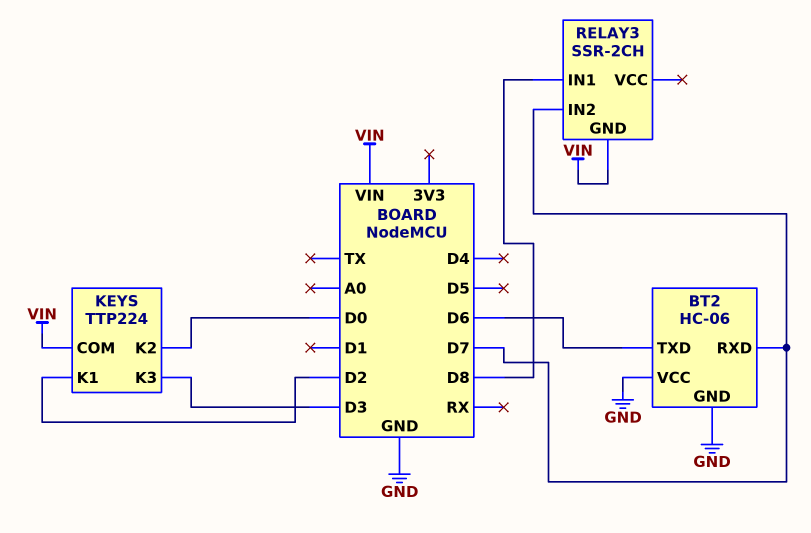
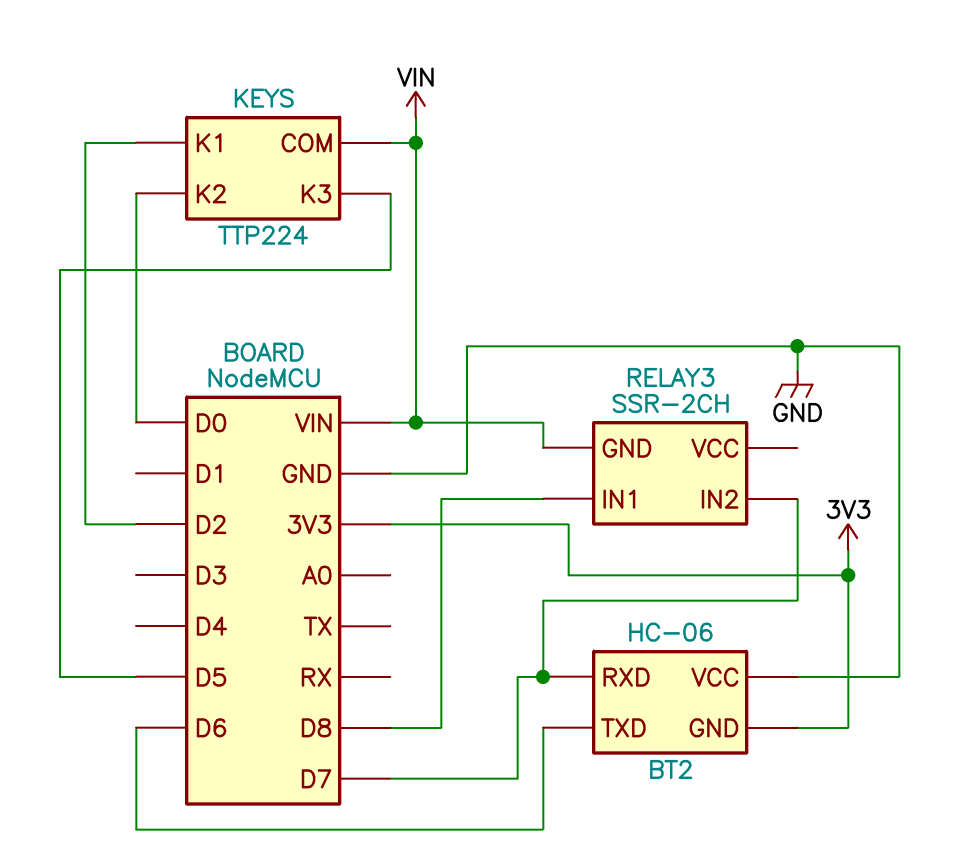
BT2 pin GND: GND -> 3V3
KEYS pin K3: D3 -> D5

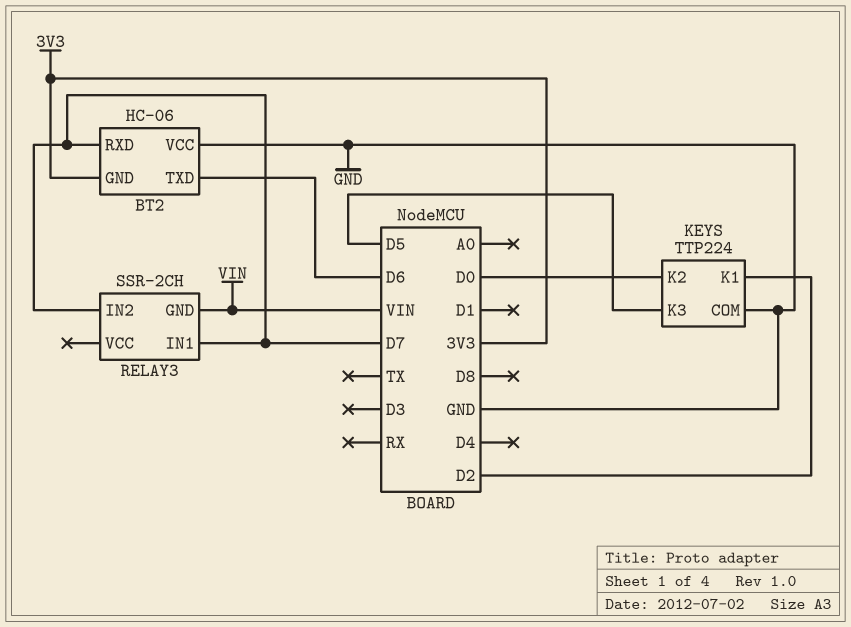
KEYS pin COM: VIN -> GND
RELAY3 pin IN1: D8 -> D7

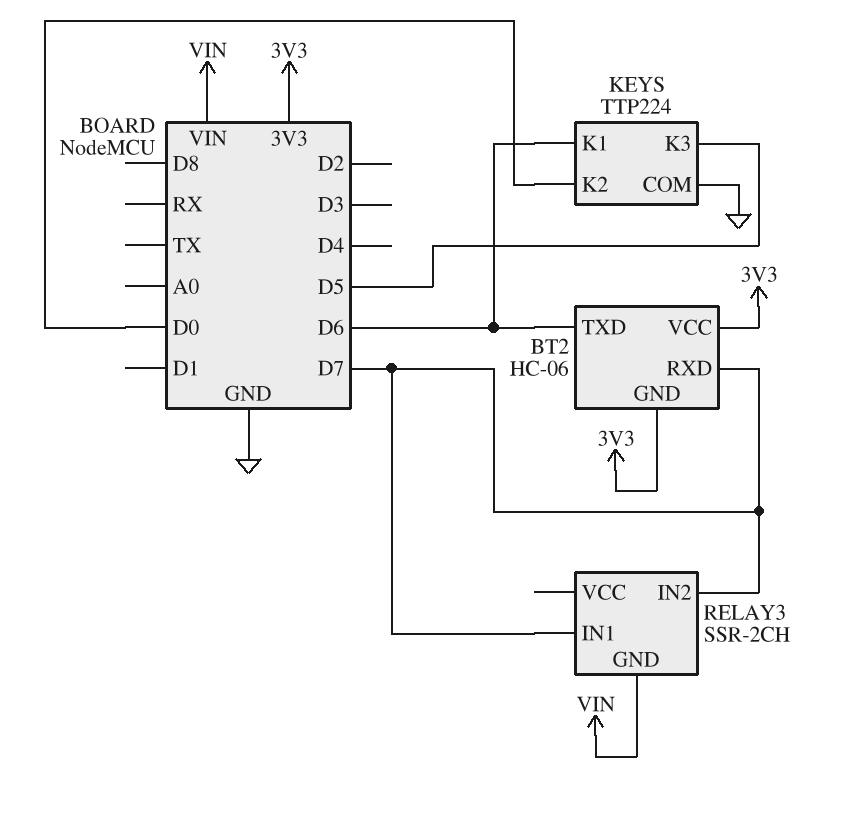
BT2 pin VCC: GND -> 3V3
KEYS pin K1: D2 -> D6

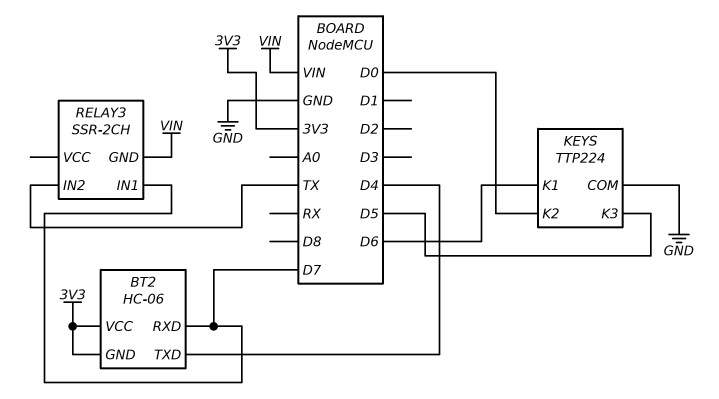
BT2 pin TXD: D6 -> D4
RELAY3 pin IN2: D7 -> TX

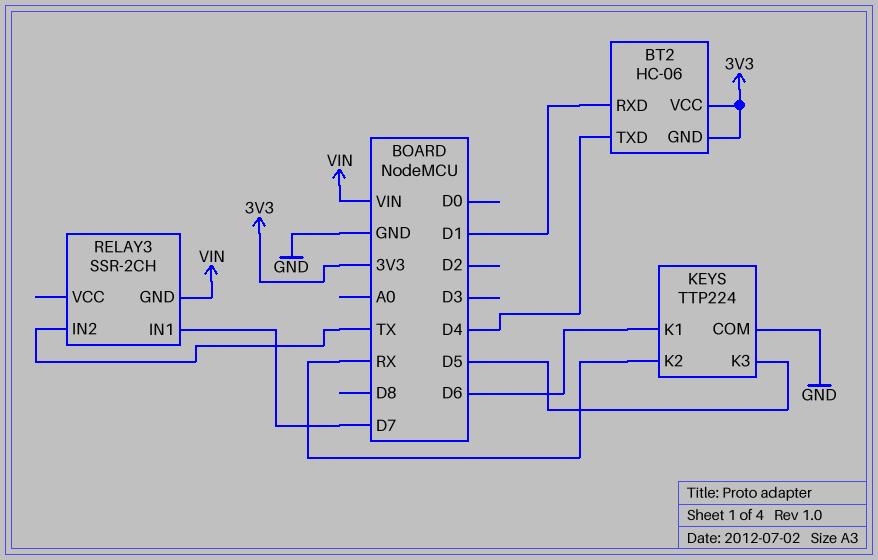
BT2 pin RXD: D7 -> D1
KEYS pin K2: D0 -> RX

